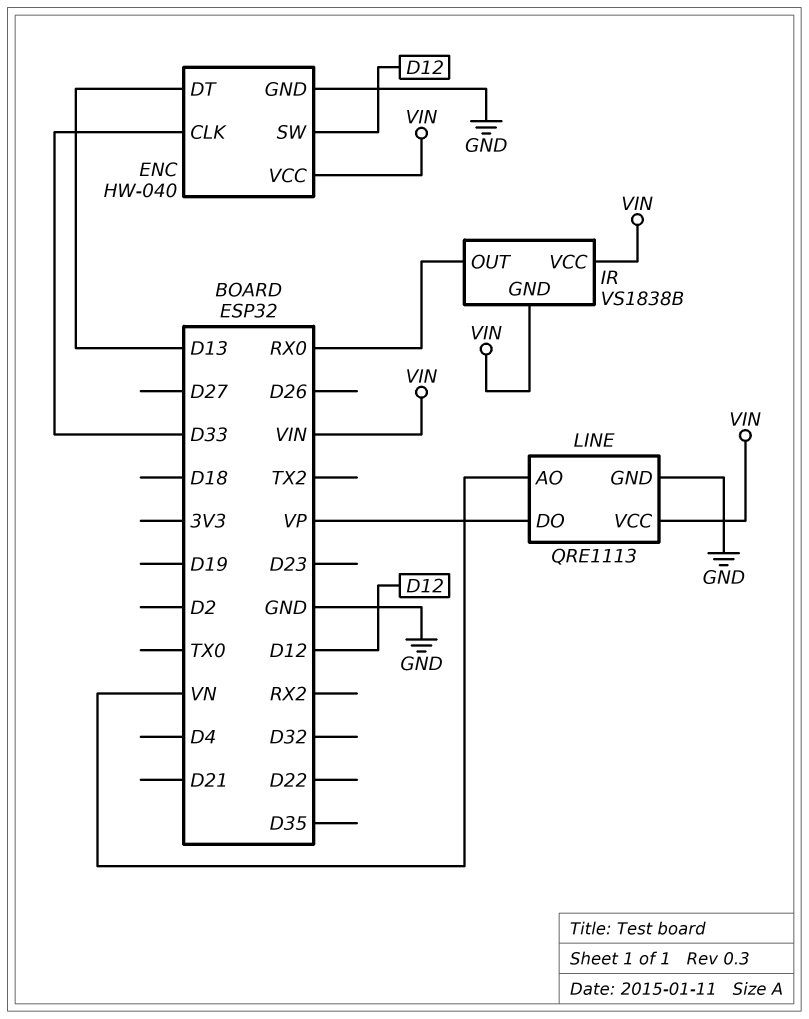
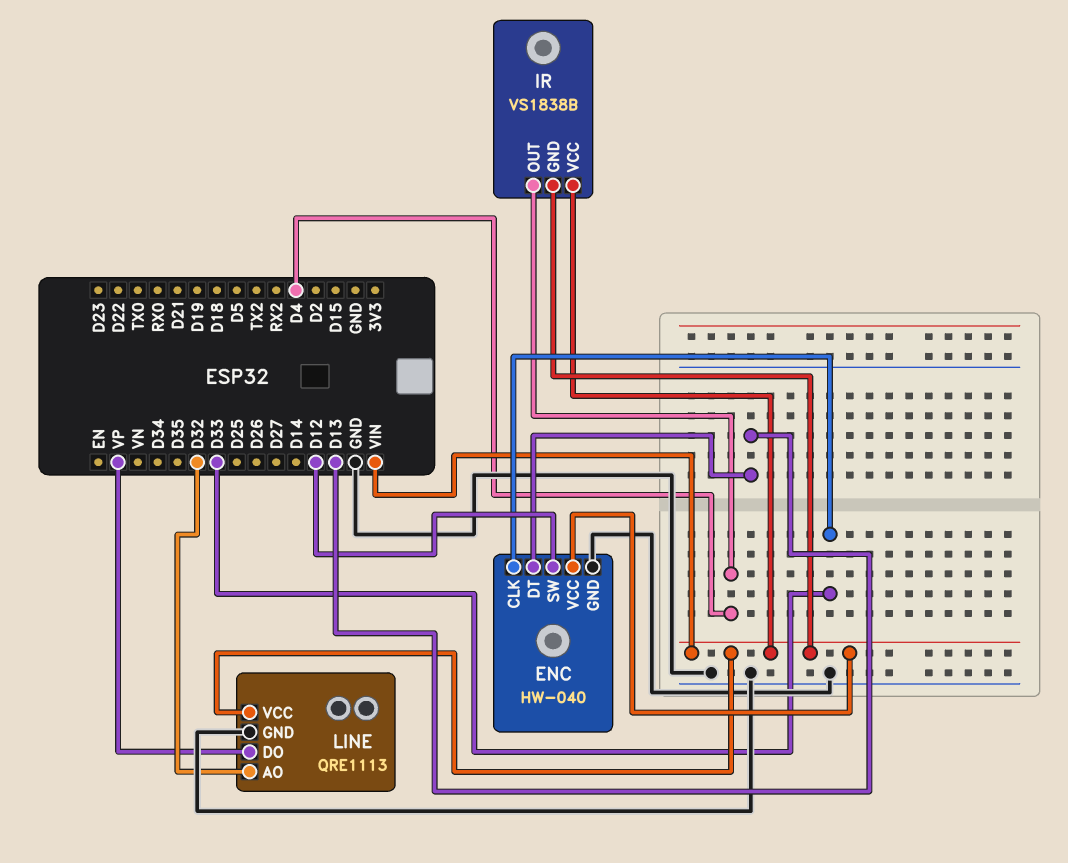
IR pin OUT: RX0 -> D4
LINE pin AO: VN -> D32

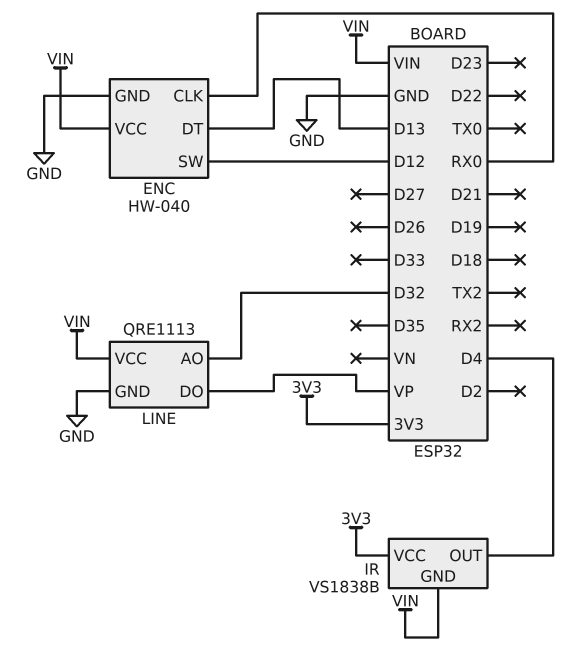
ENC pin CLK: D33 -> RX0
IR pin VCC: VIN -> 3V3

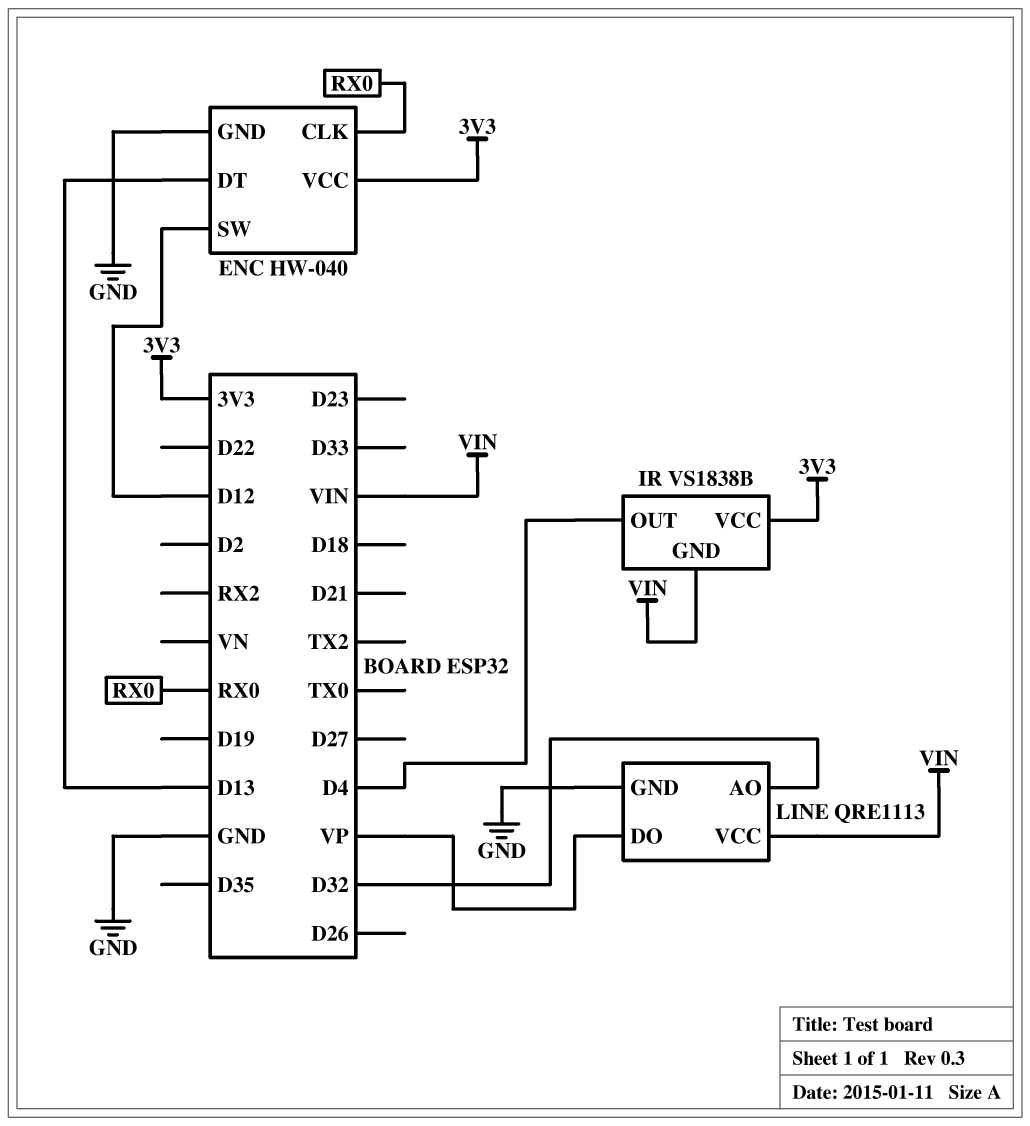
ENC pin VCC: VIN -> 3V3

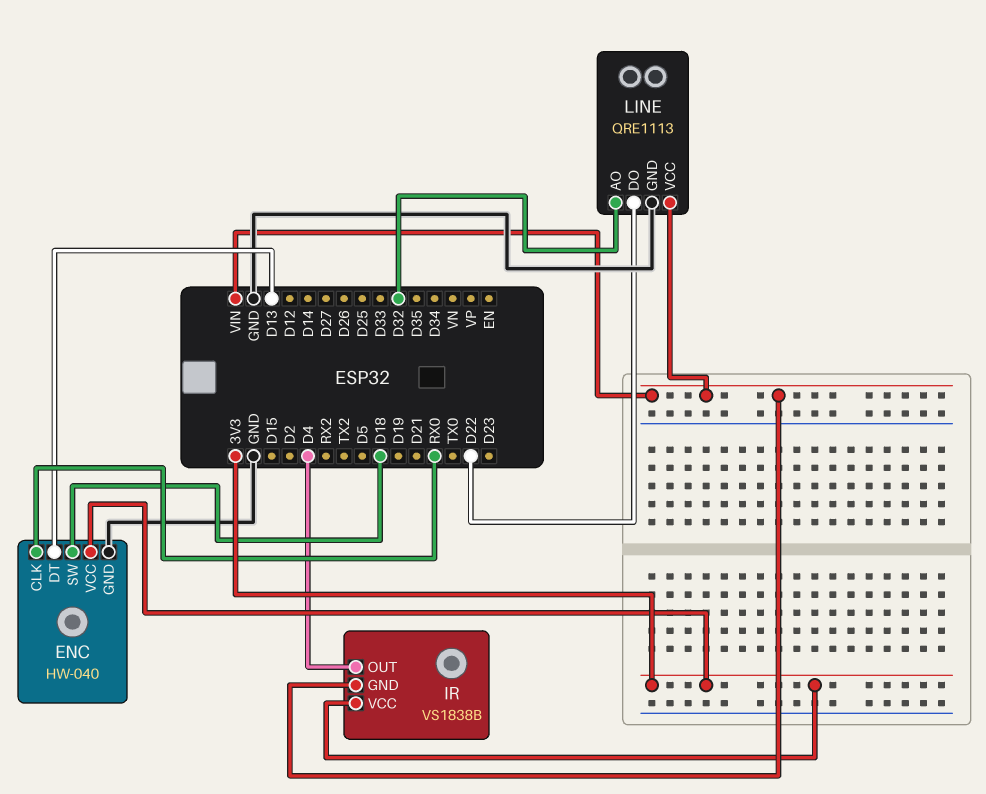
ENC pin SW: D12 -> D18
LINE pin DO: VP -> D22

